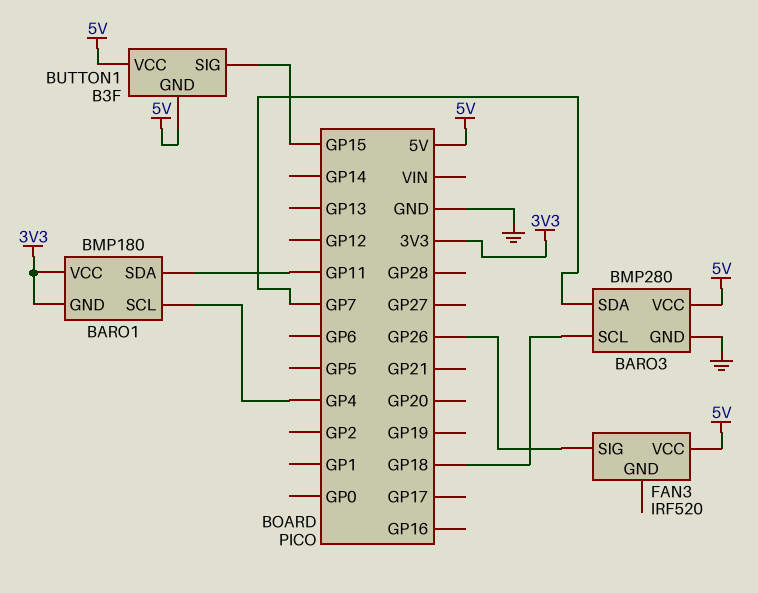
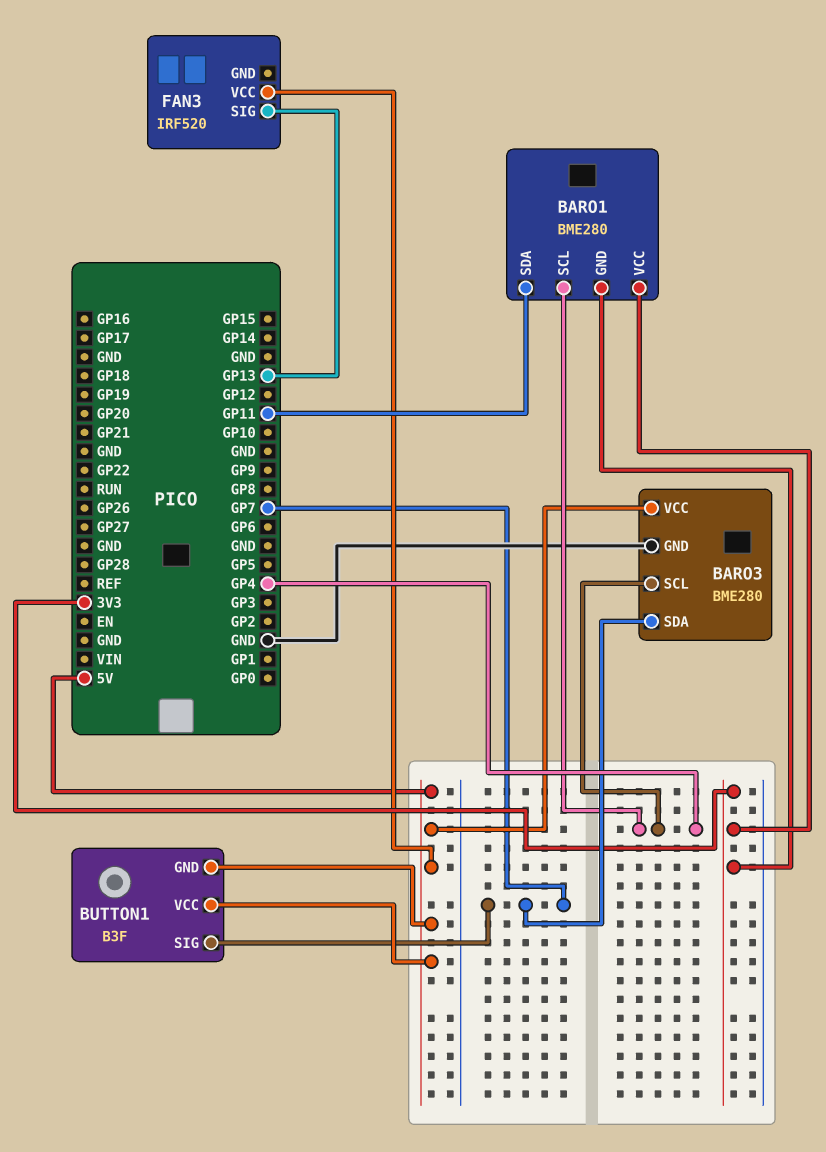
BARO1: BMP180 -> BME280
BARO3: BMP280 -> BME280
BARO3 pin SCL: GP18 -> GP4
BUTTON1 pin SIG: GP15 -> GP7
FAN3 pin SIG: GP26 -> GP13

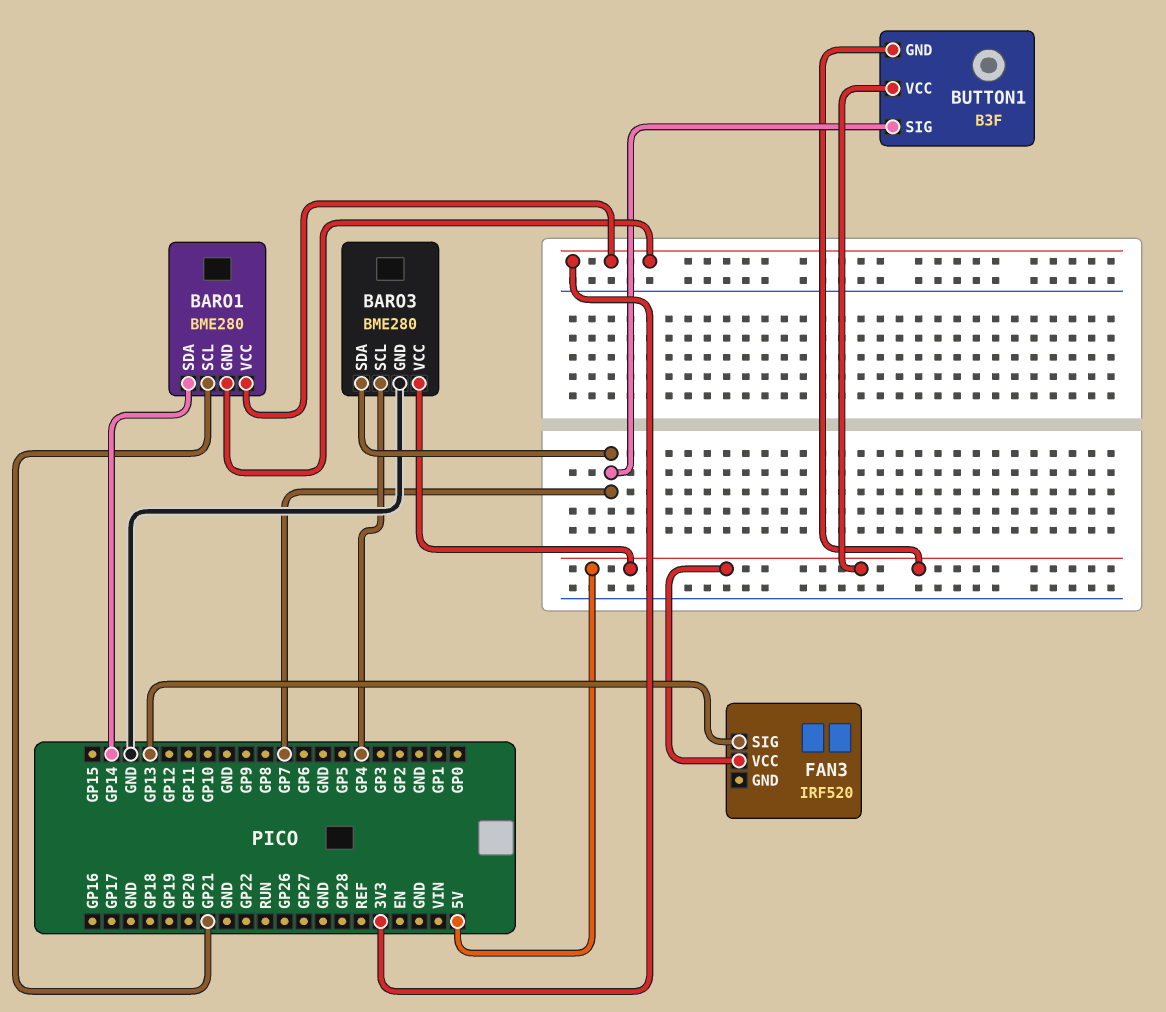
BARO1 pin SCL: GP4 -> GP21
BARO1 pin SDA: GP11 -> GP14

